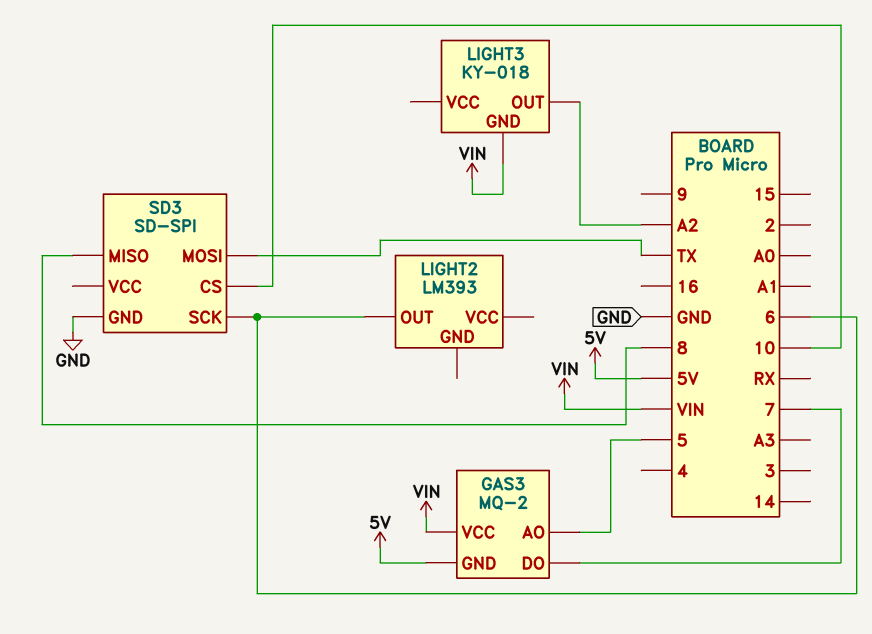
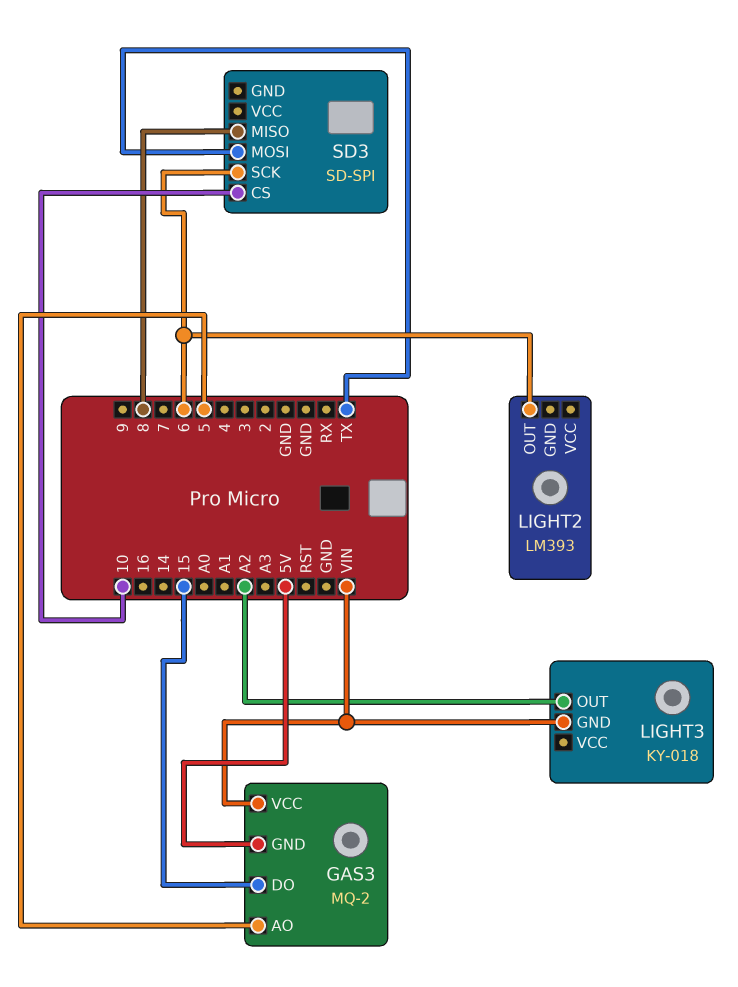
GAS3 pin DO: 7 -> 15
SD3 pin GND: GND -> none

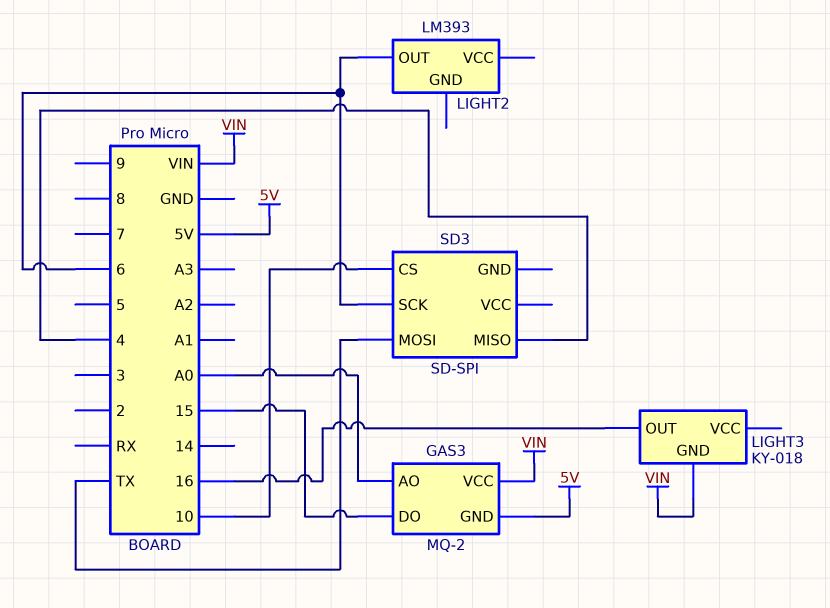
GAS3 pin AO: 5 -> A0
LIGHT3 pin OUT: A2 -> 16
SD3 pin MISO: 8 -> 4

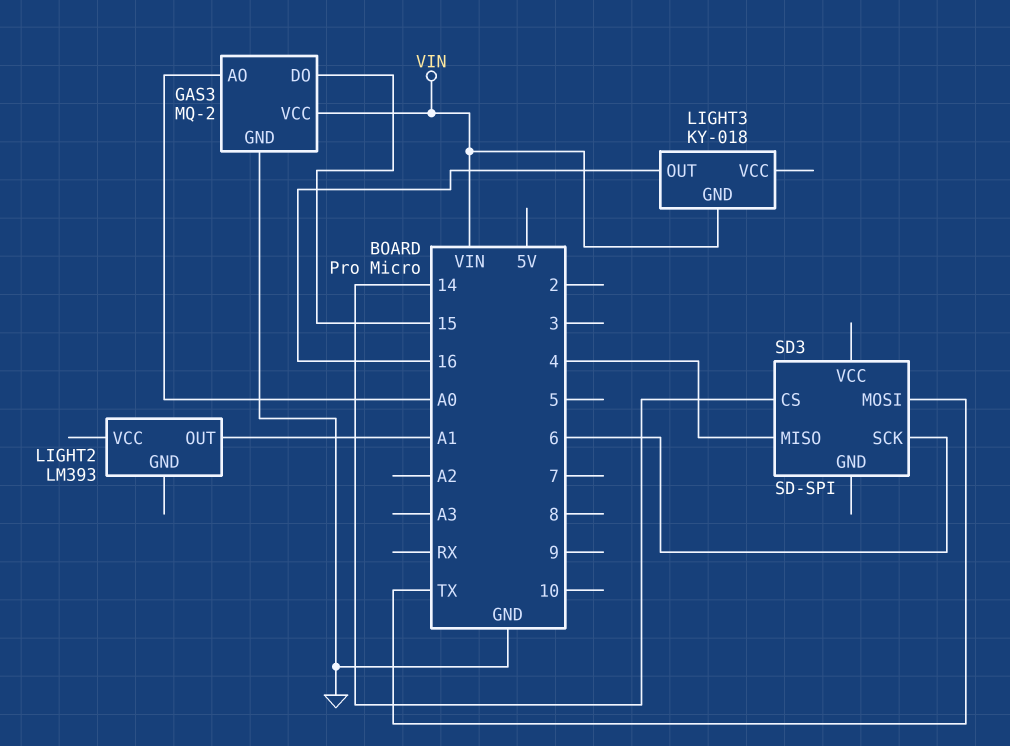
GAS3 pin GND: 5V -> GND
LIGHT2 pin OUT: 6 -> A1
SD3 pin CS: 10 -> 14

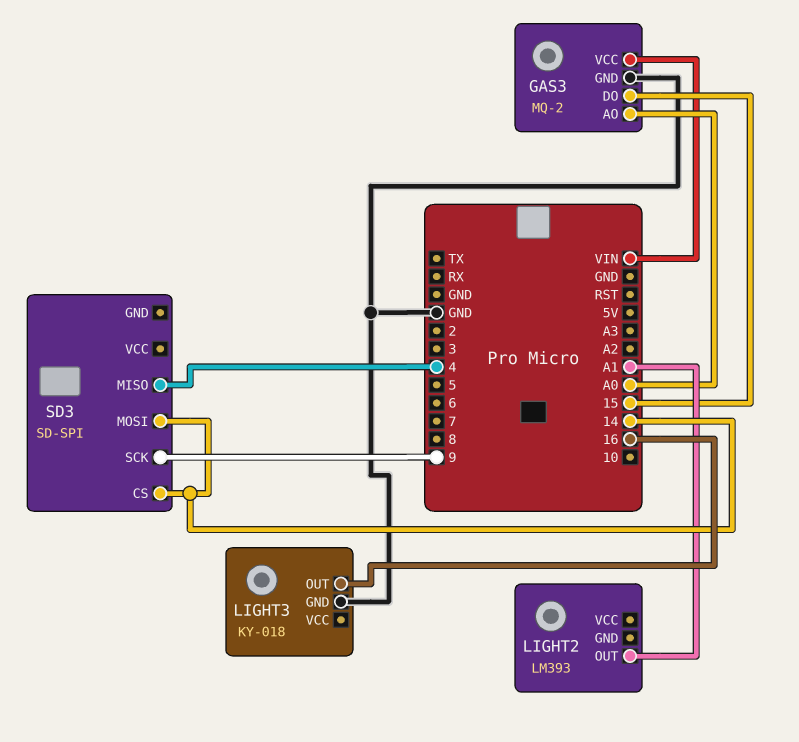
LIGHT3 pin GND: VIN -> GND
SD3 pin MOSI: TX -> 14
SD3 pin SCK: 6 -> 9

